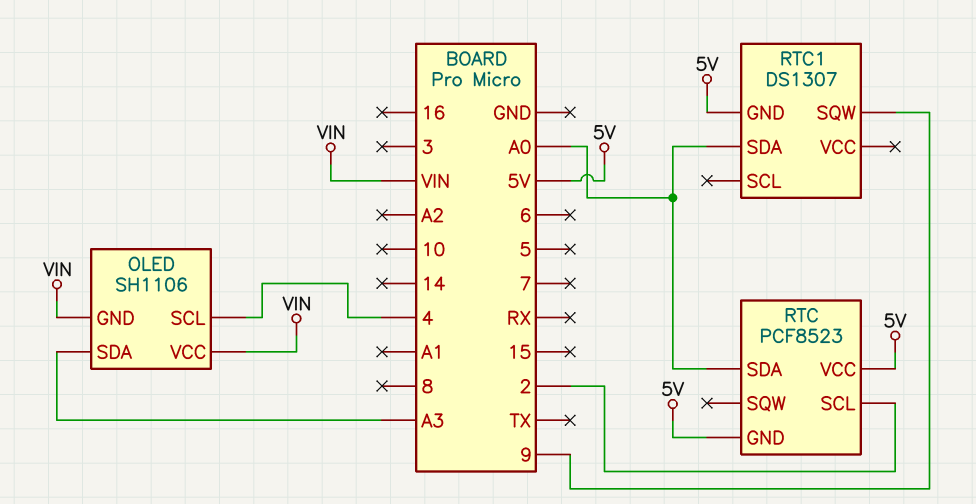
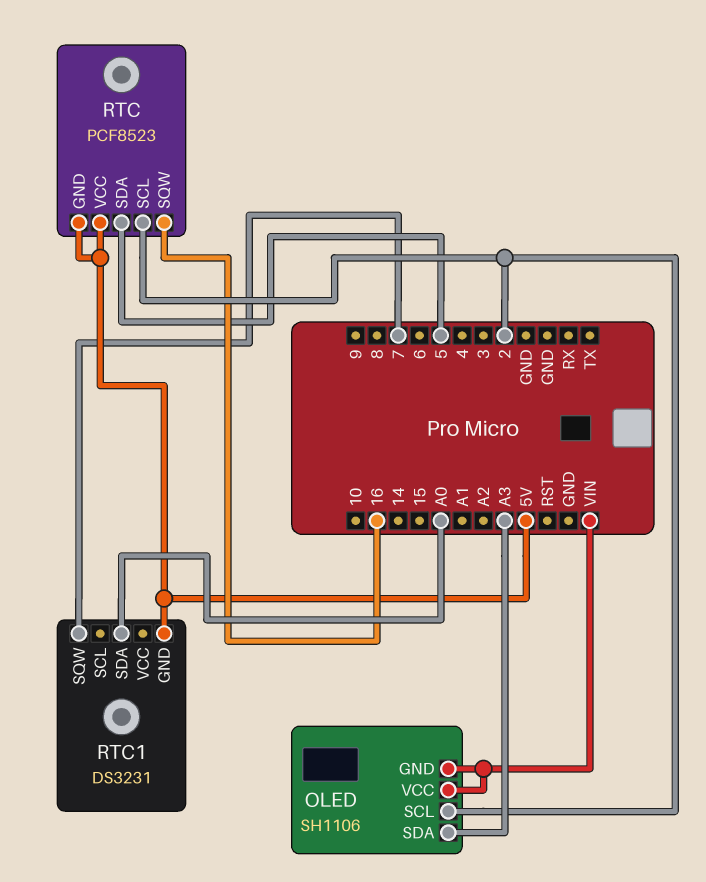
OLED pin SCL: 4 -> 2
RTC pin SDA: A0 -> 5
RTC pin SQW: none -> 16
RTC1: DS1307 -> DS3231
RTC1 pin SQW: 9 -> 7

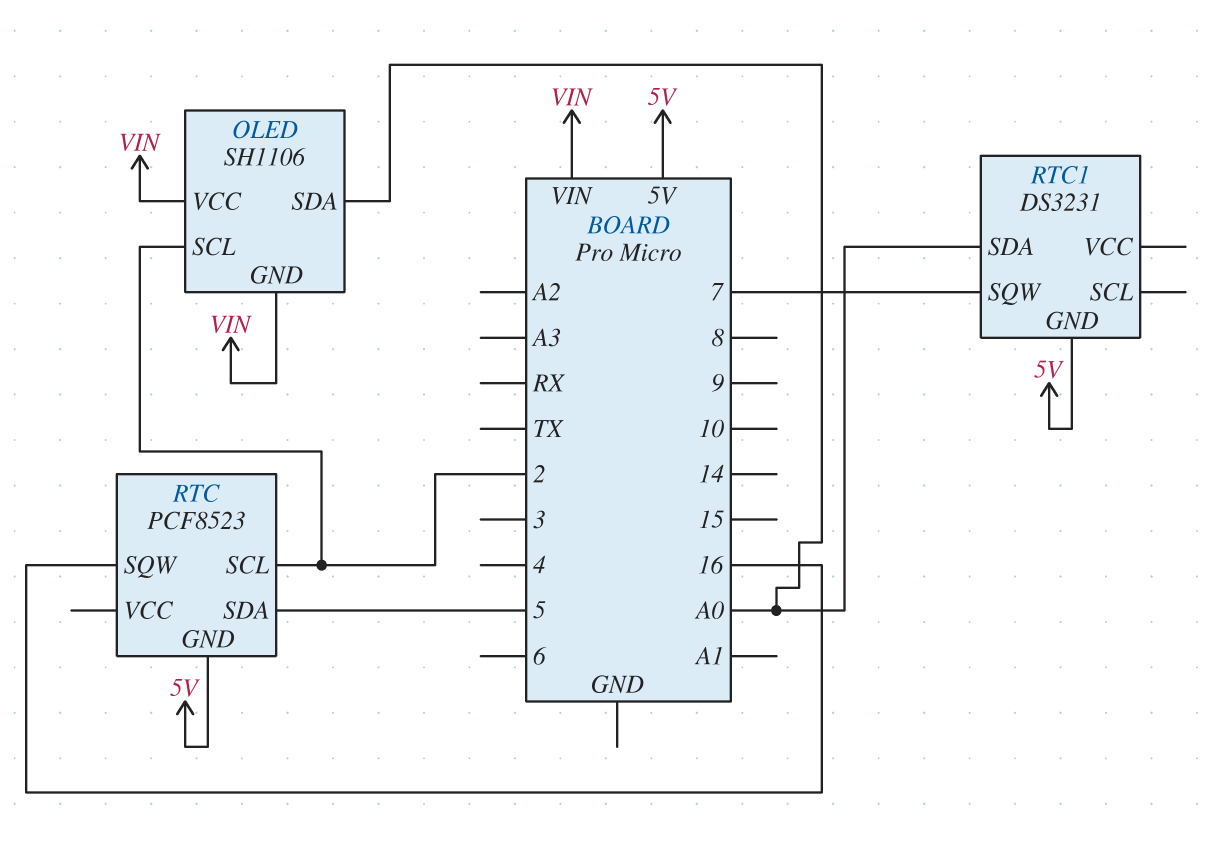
OLED pin SDA: A3 -> A0
RTC pin VCC: 5V -> none

